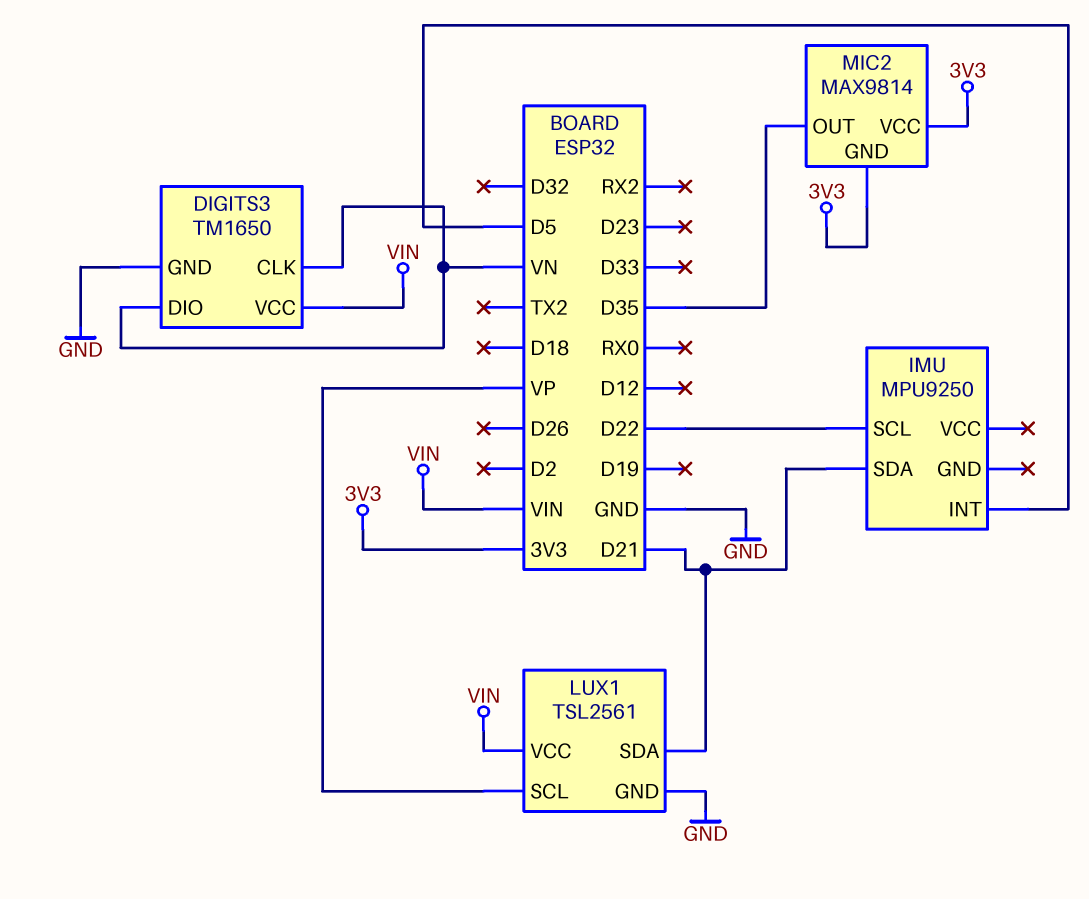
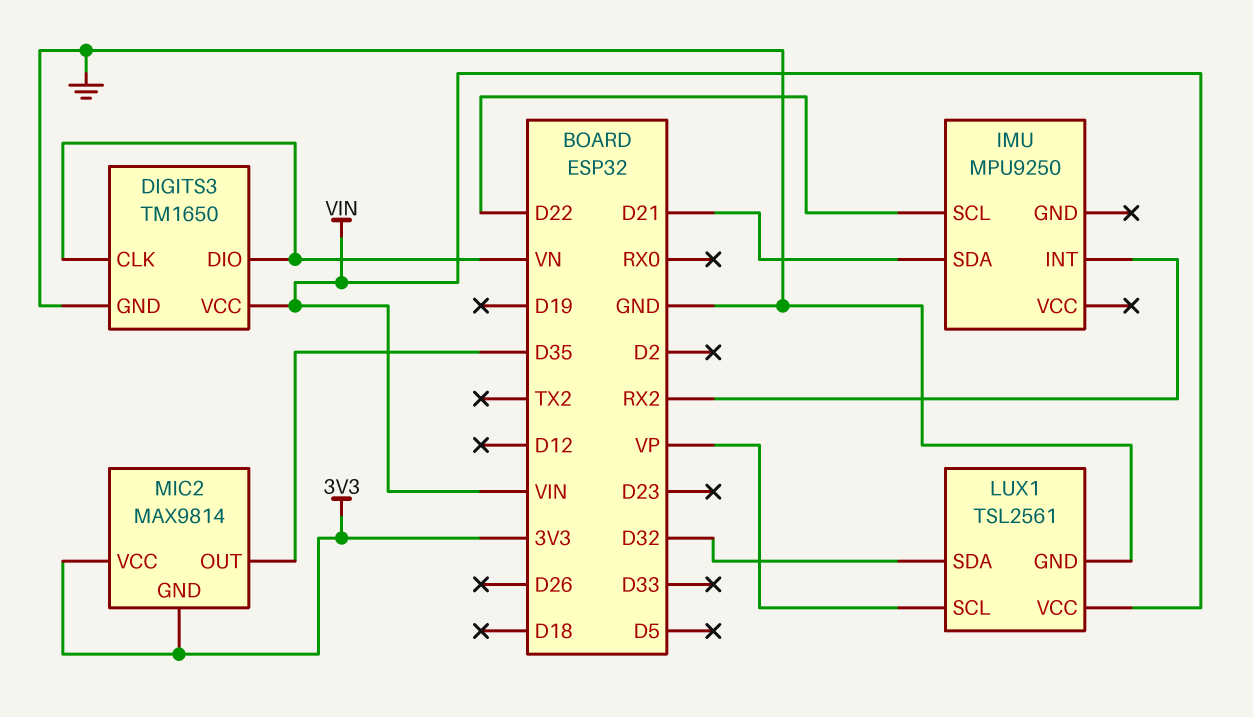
IMU pin INT: D5 -> RX2
LUX1 pin SDA: D21 -> D32

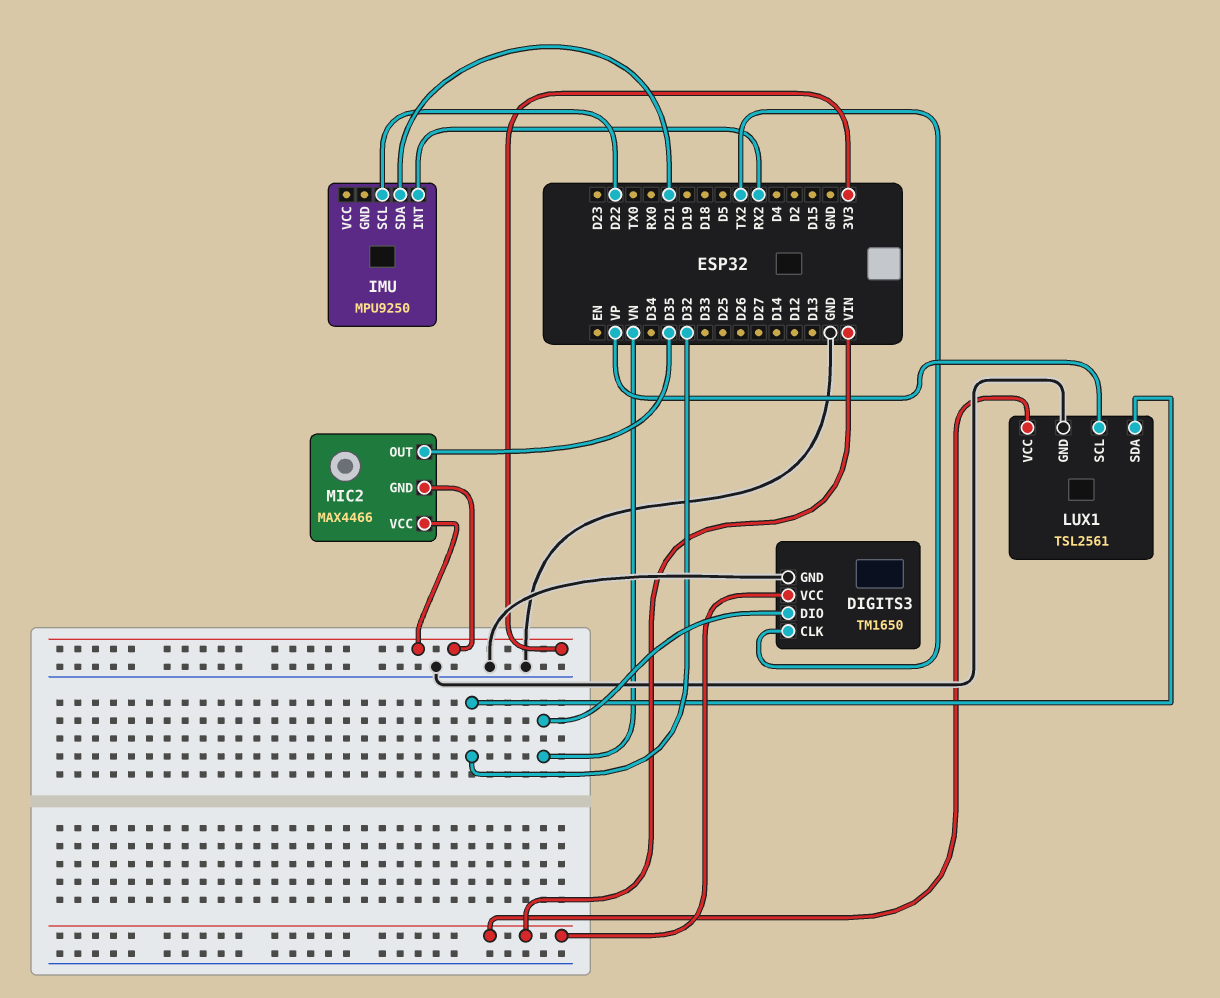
DIGITS3 pin CLK: VN -> TX2
MIC2: MAX9814 -> MAX4466

